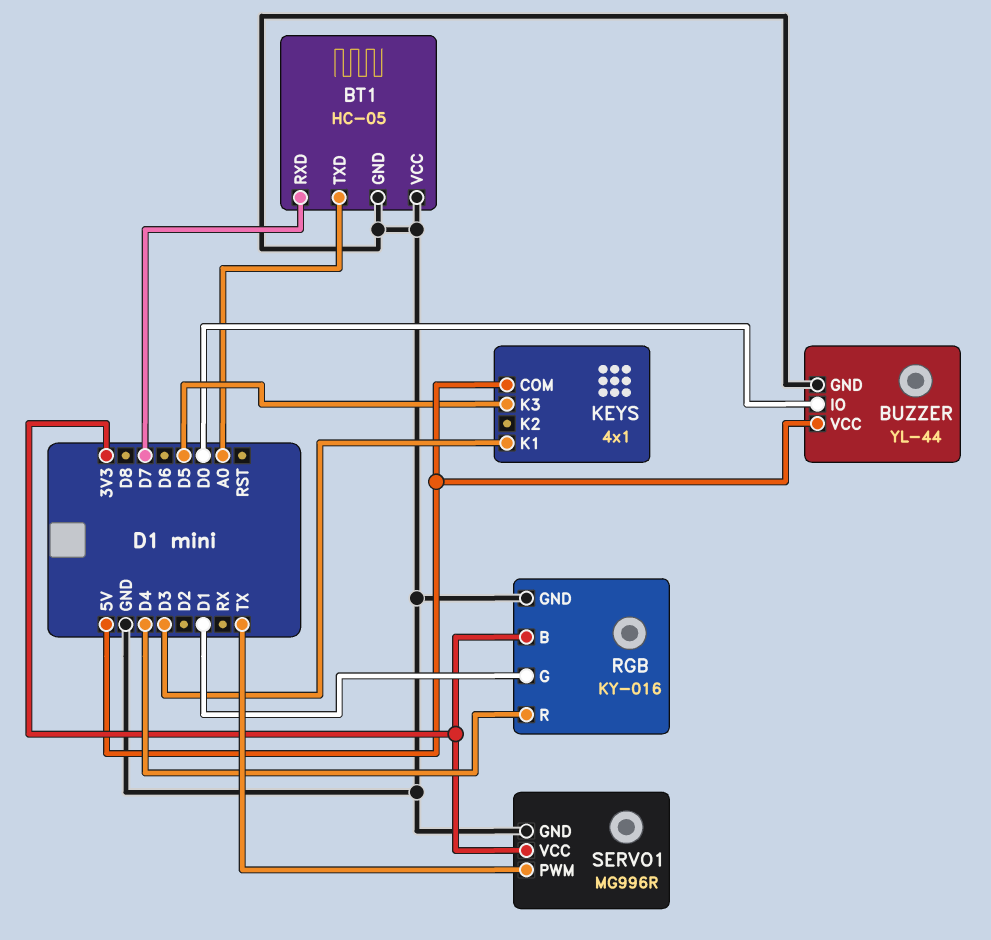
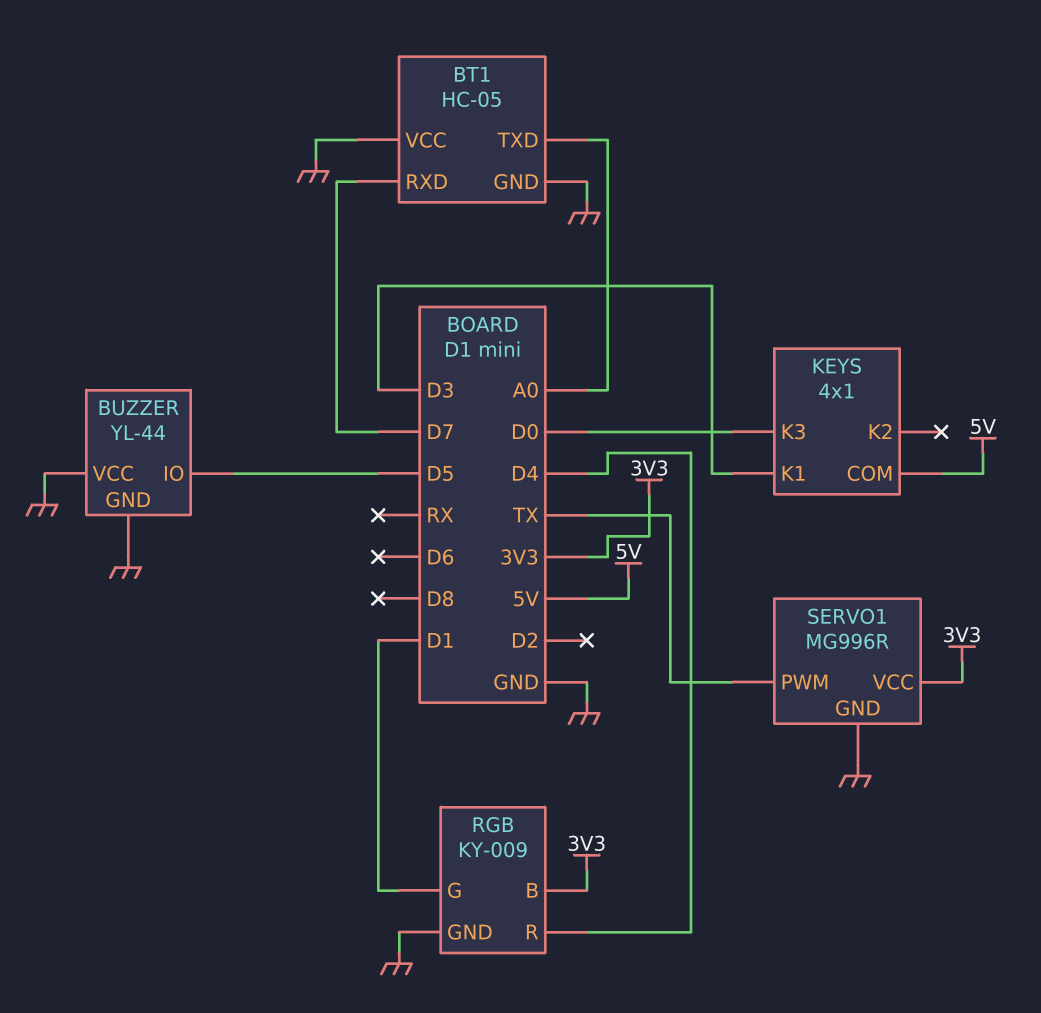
BUZZER pin IO: D0 -> D5
BUZZER pin VCC: 5V -> GND
KEYS pin K3: D5 -> D0
RGB: KY-016 -> KY-009

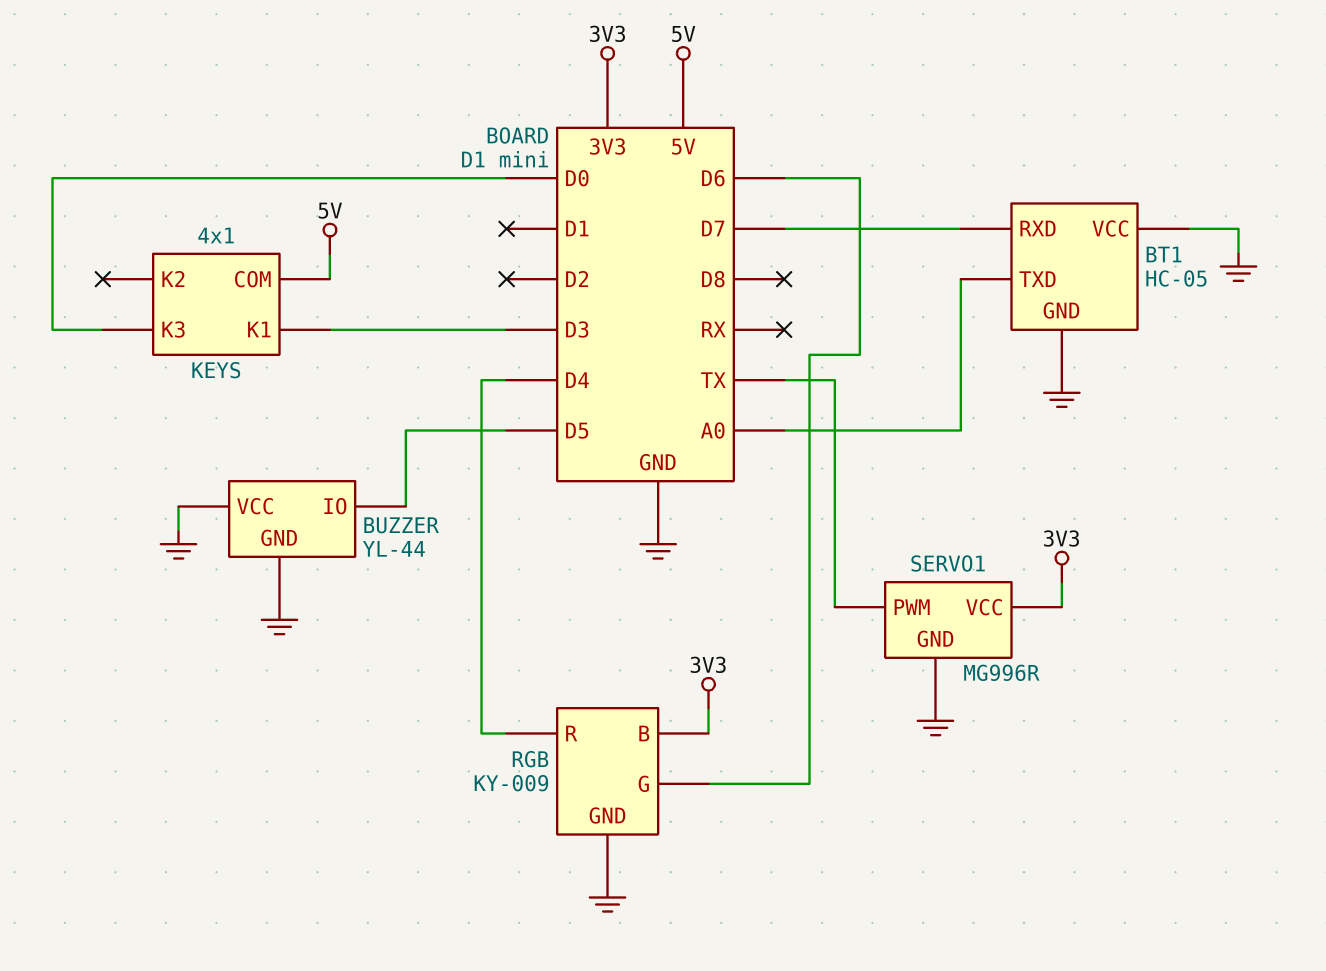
RGB pin G: D1 -> D6

